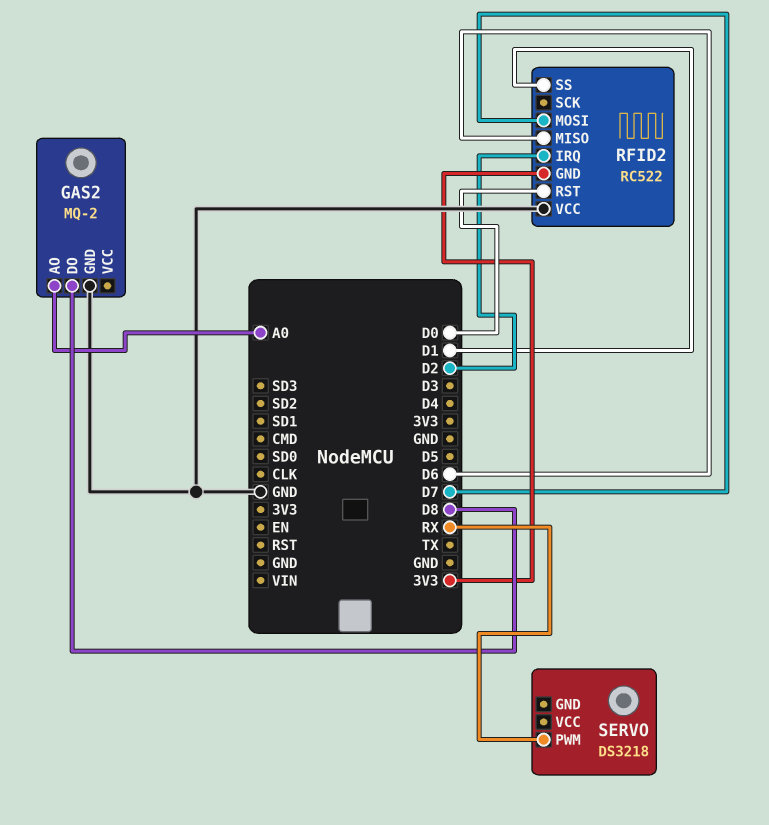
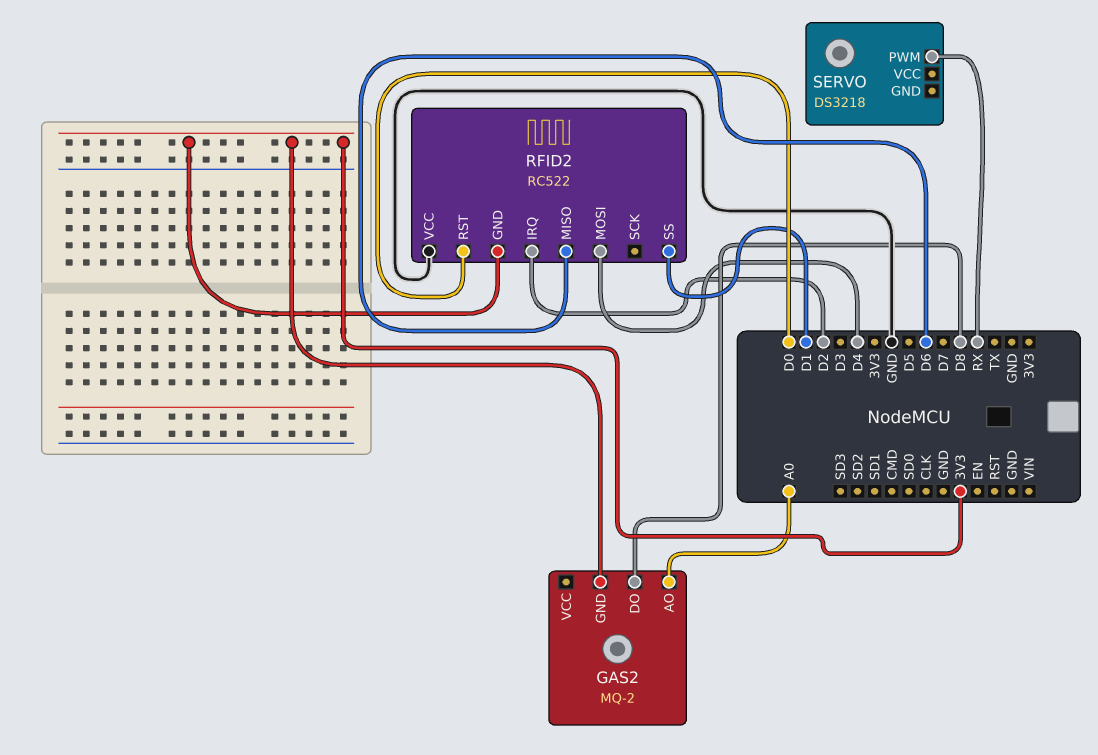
GAS2 pin GND: GND -> 3V3
RFID2 pin MOSI: D7 -> D4

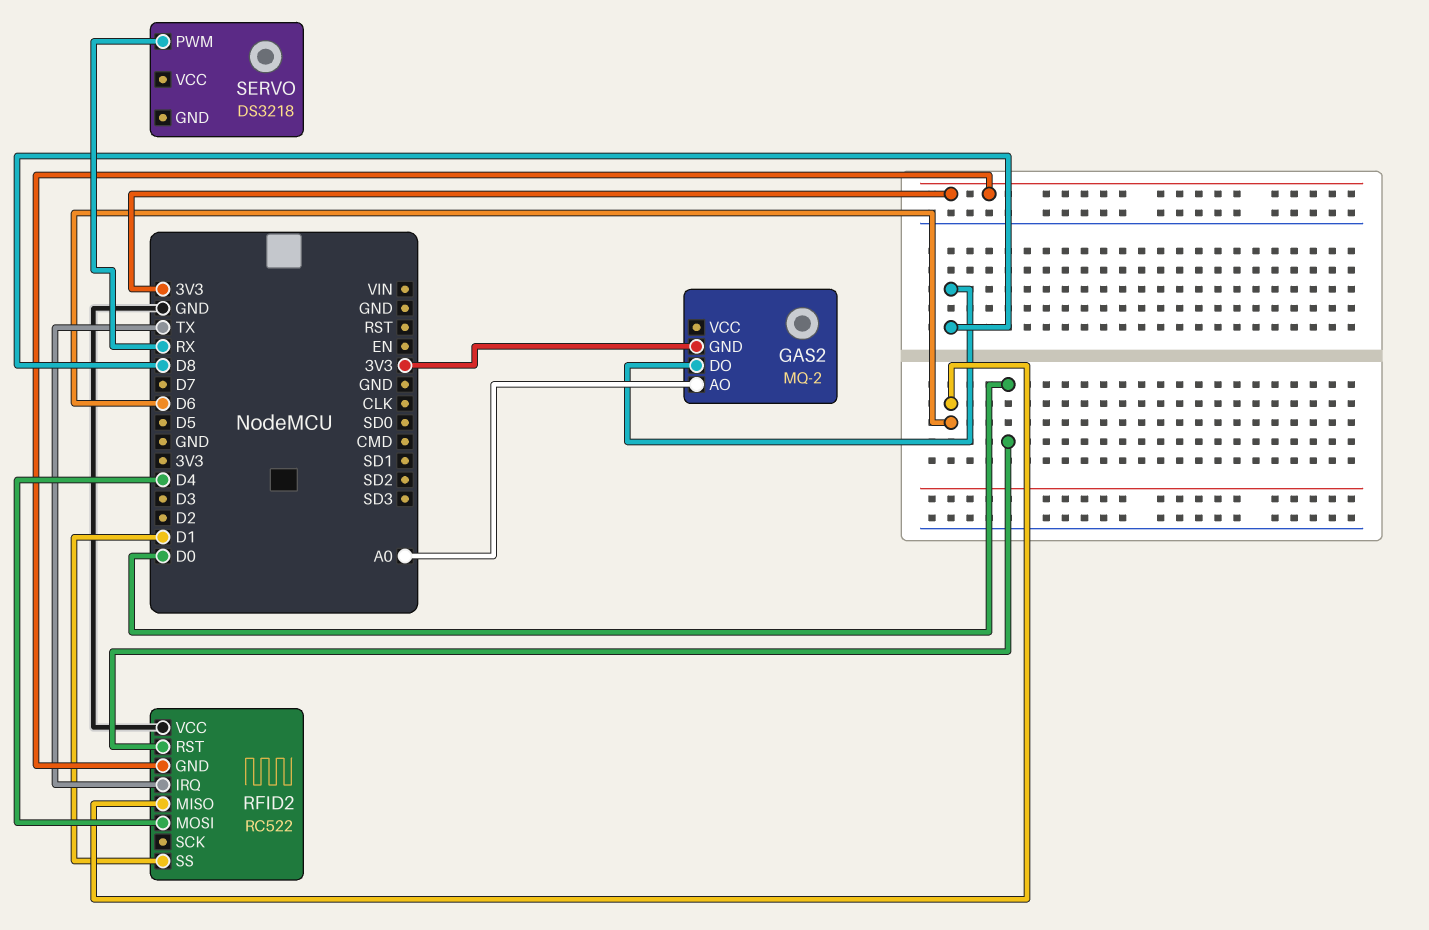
RFID2 pin IRQ: D2 -> TX

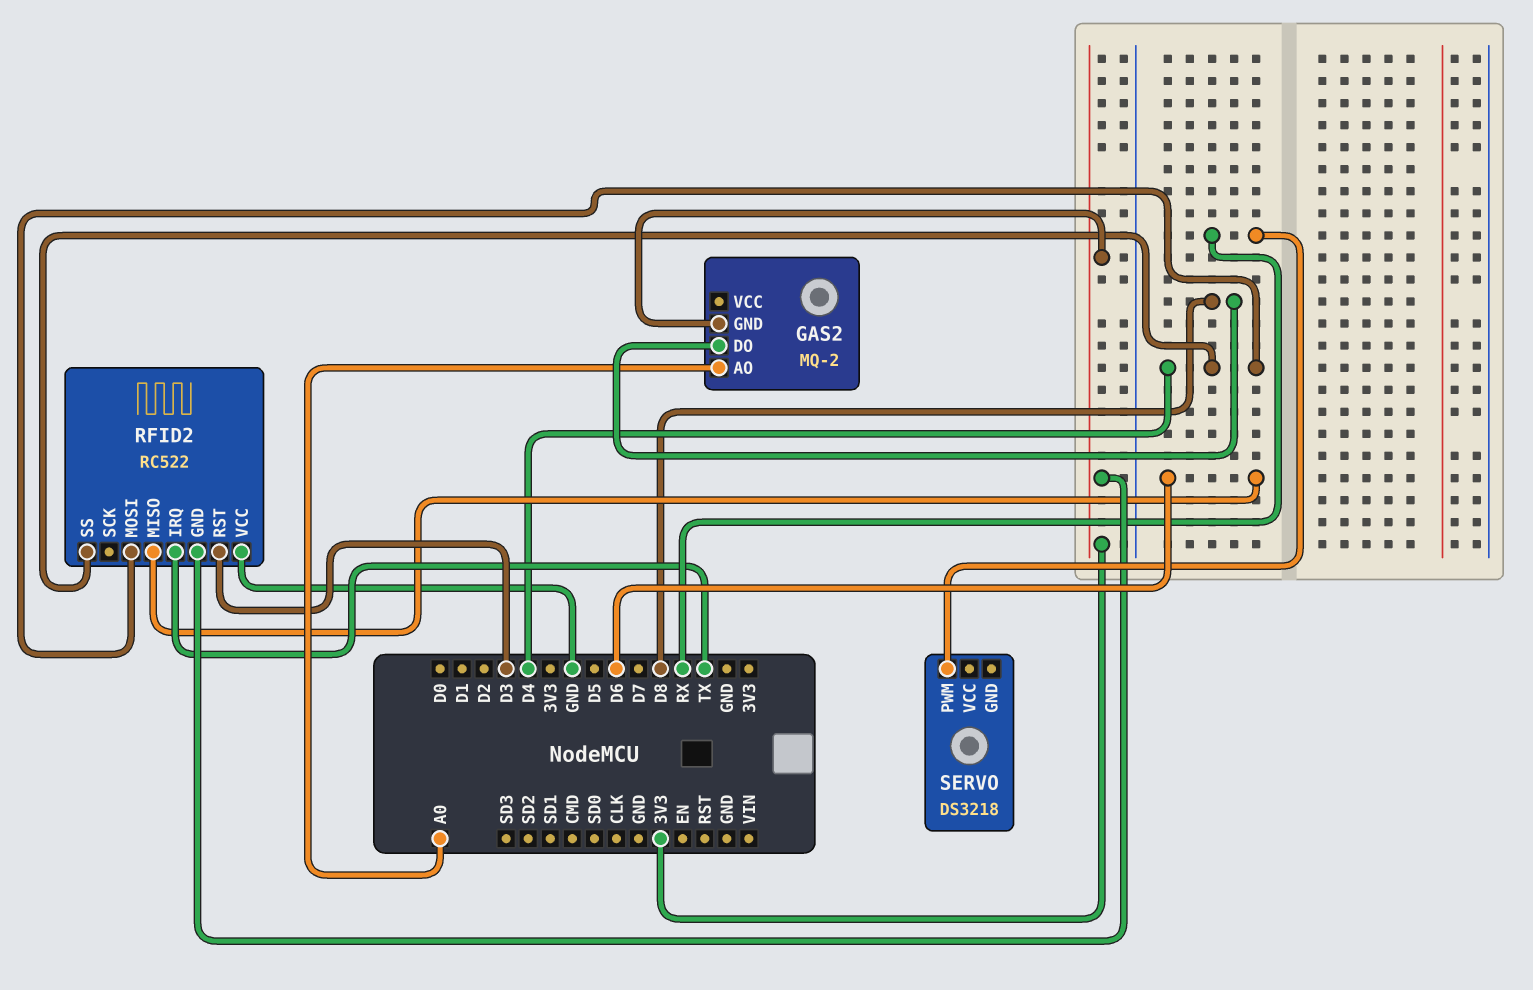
RFID2 pin RST: D0 -> D3
RFID2 pin SS: D1 -> D4

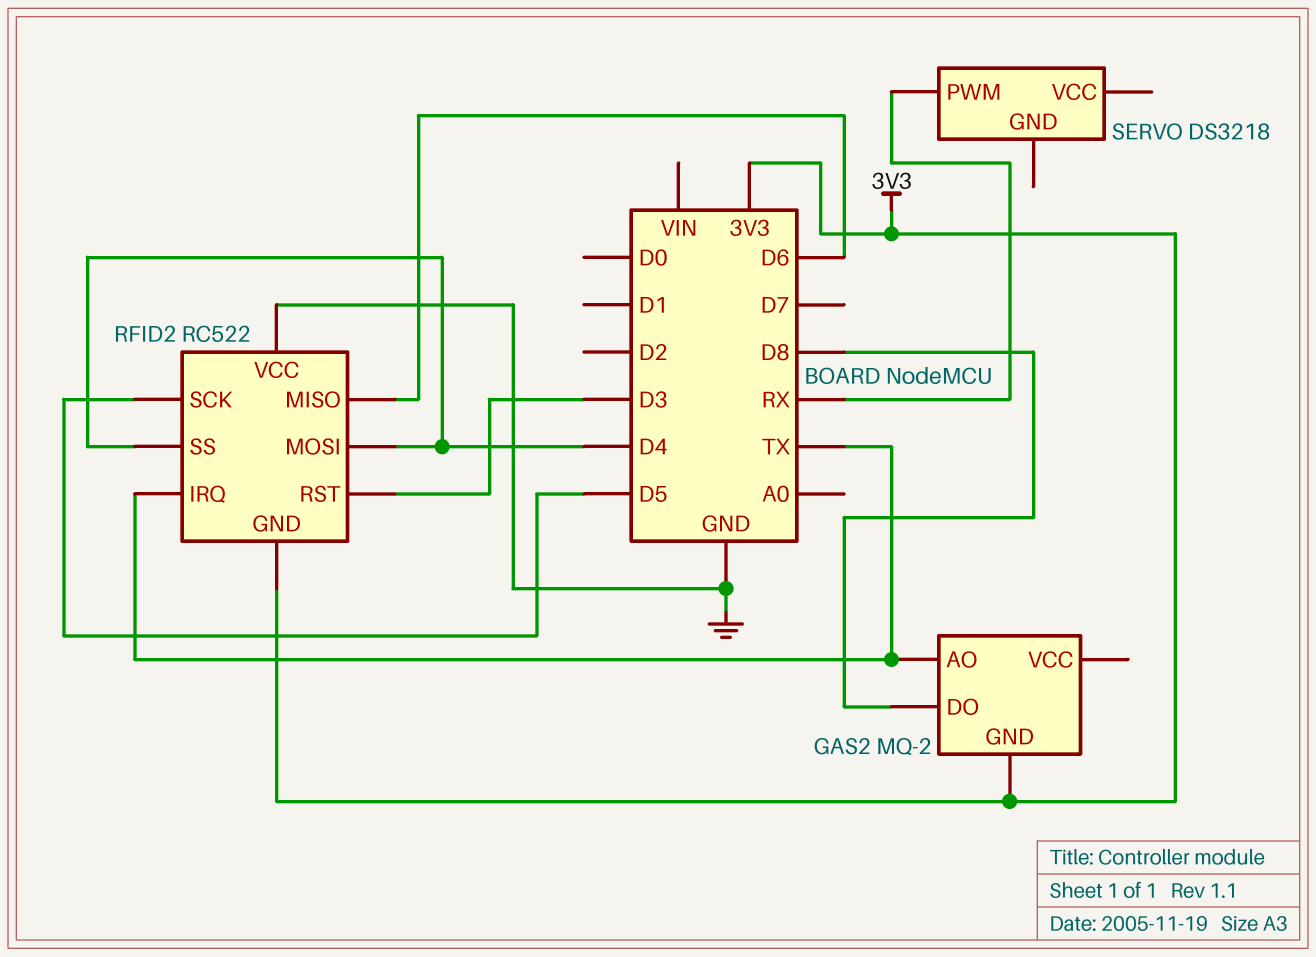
GAS2 pin AO: A0 -> TX
RFID2 pin SCK: none -> D5

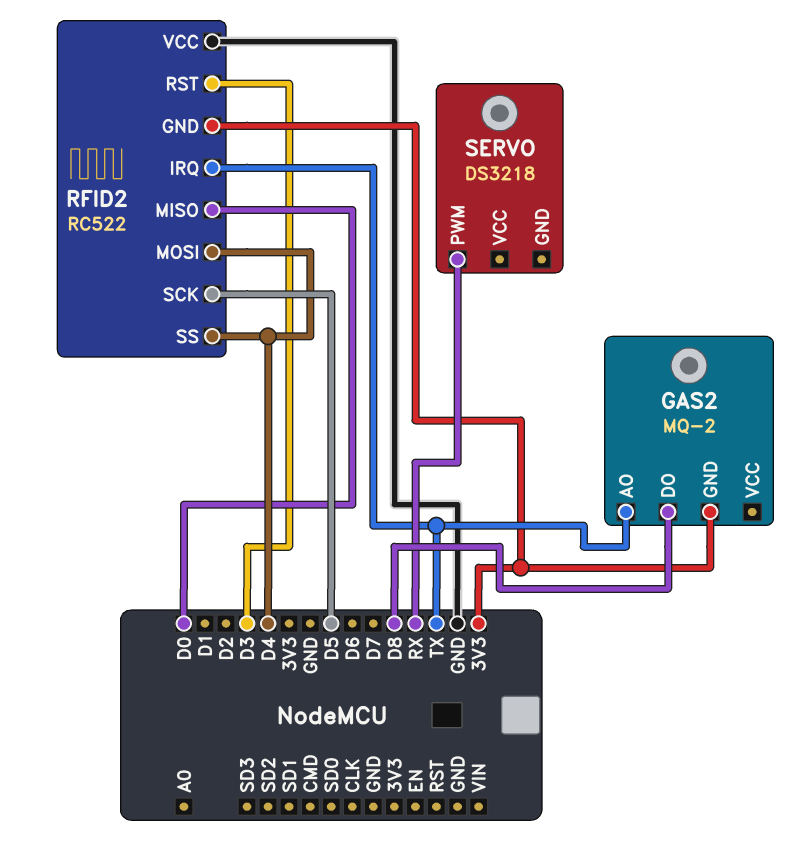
RFID2 pin MISO: D6 -> D0

